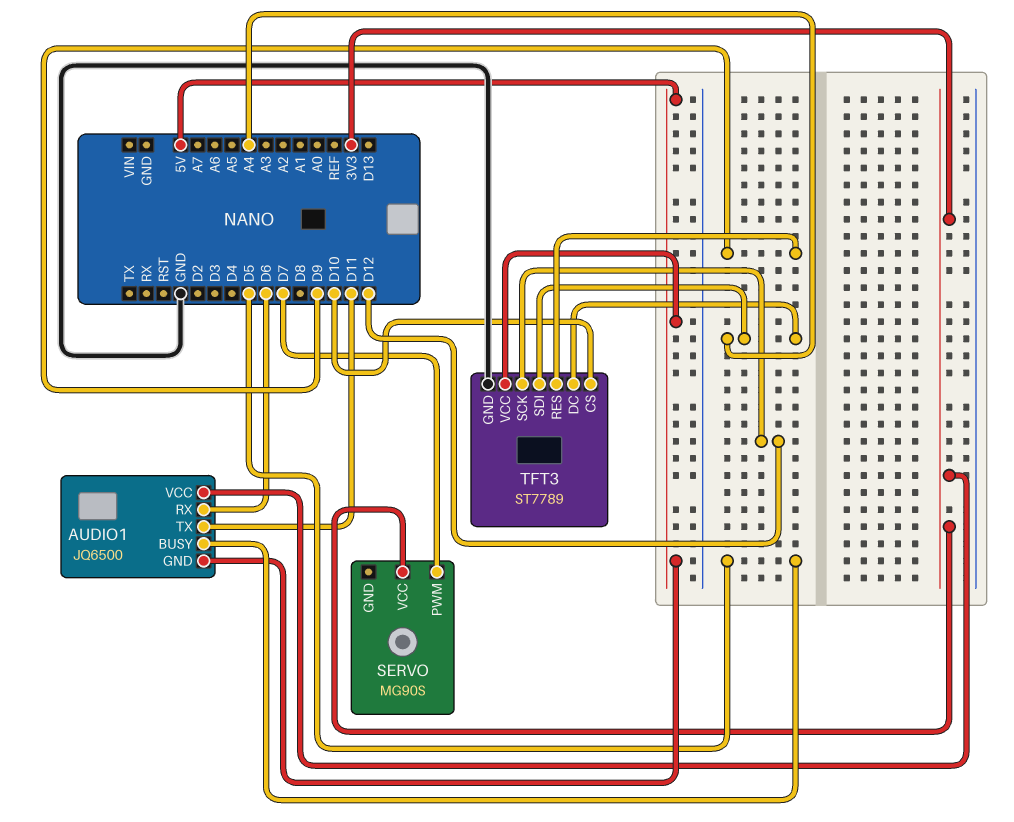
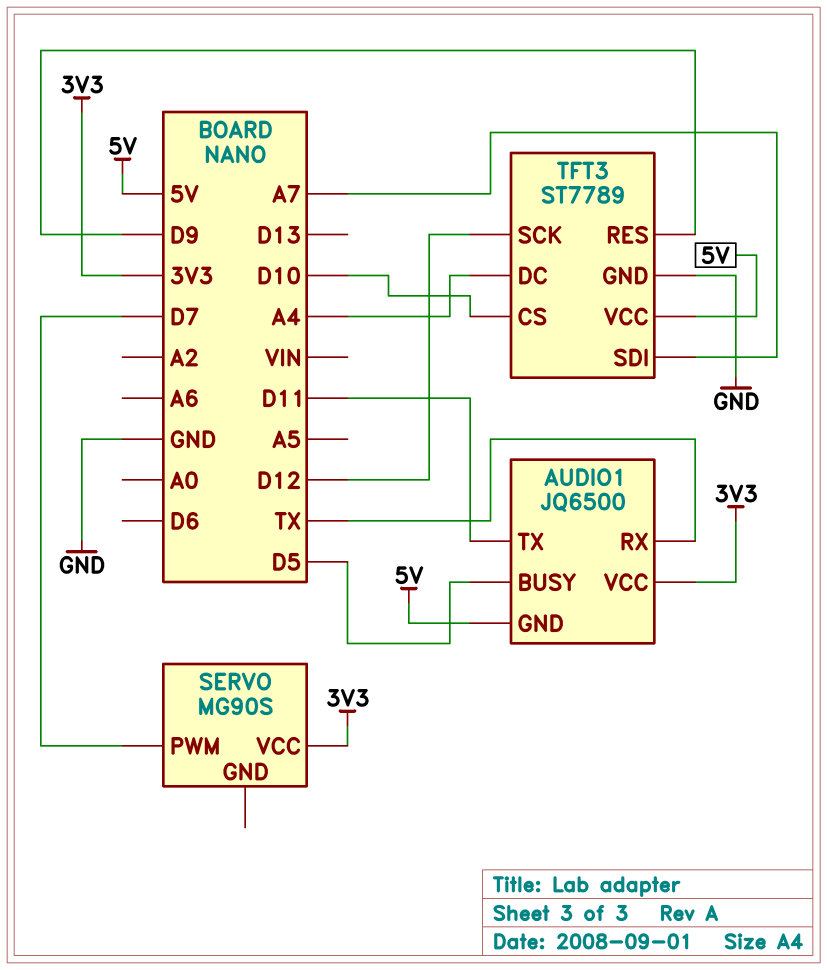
AUDIO1 pin RX: D6 -> TX
TFT3 pin SDI: A4 -> A7

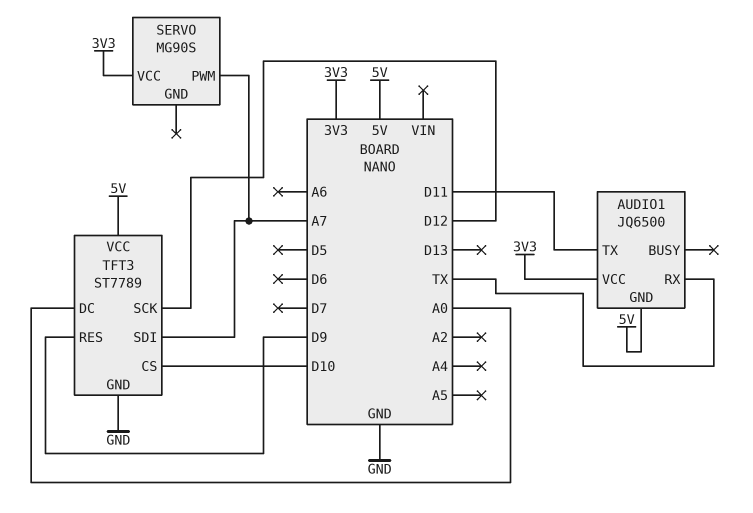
AUDIO1 pin BUSY: D5 -> none
SERVO pin PWM: D7 -> A7
TFT3 pin DC: A4 -> A0

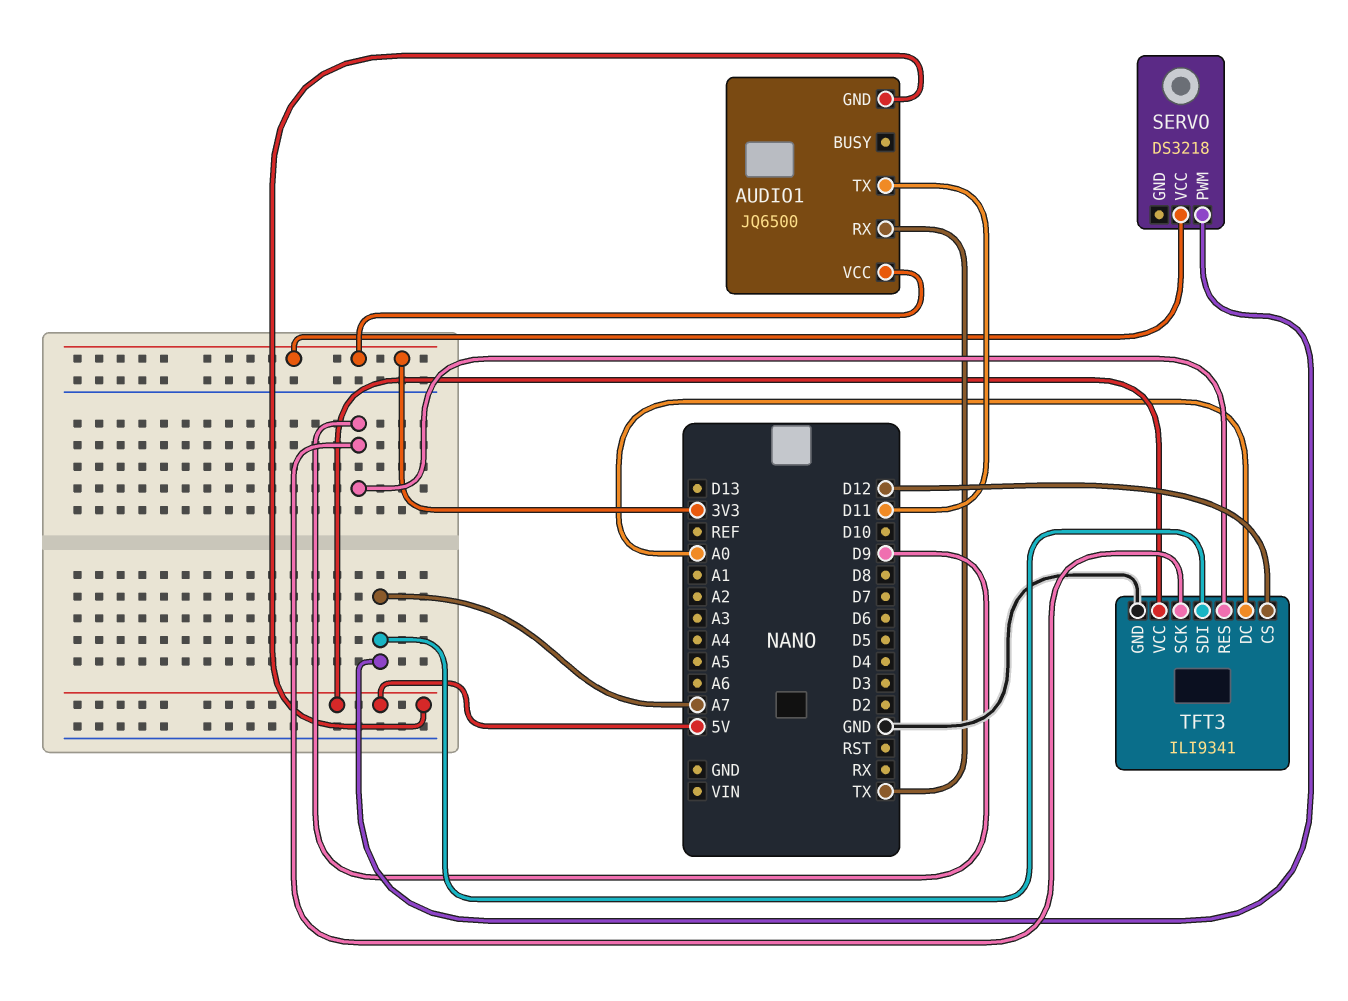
SERVO: MG90S -> DS3218
TFT3: ST7789 -> ILI9341
TFT3 pin CS: D10 -> D12
TFT3 pin SCK: D12 -> D9

